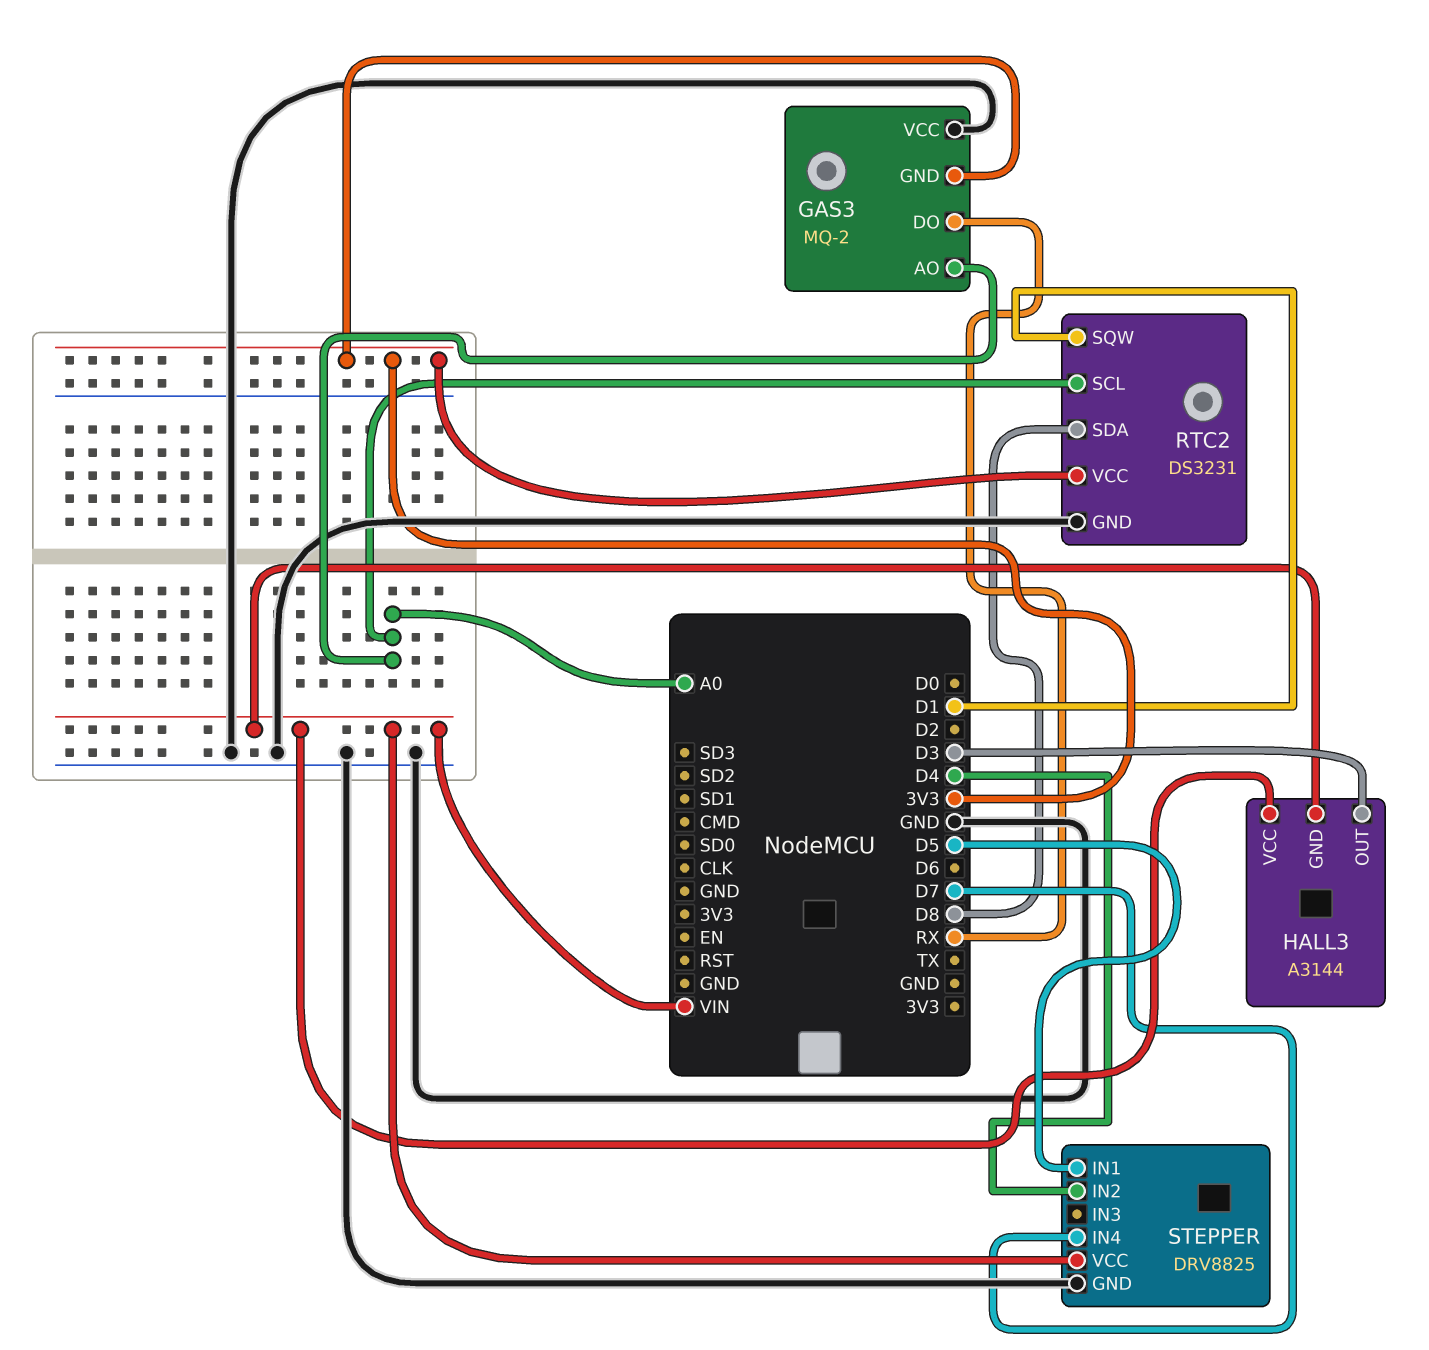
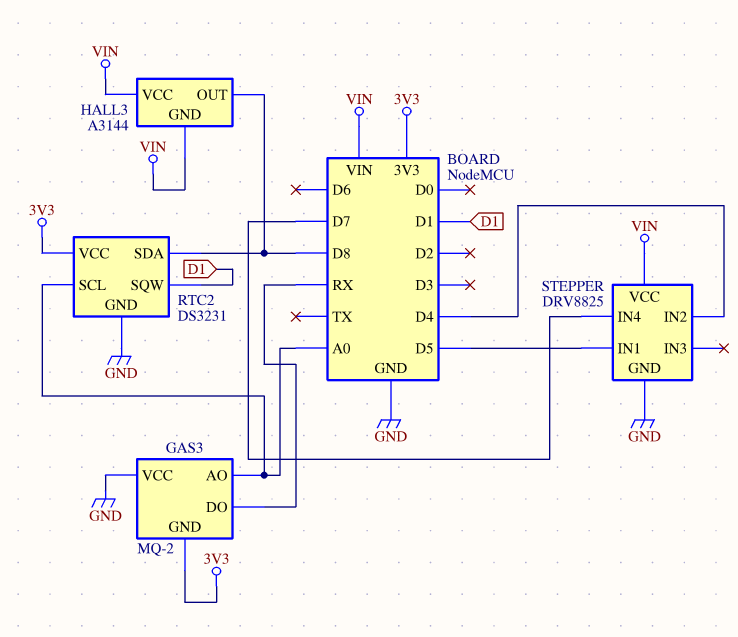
HALL3 pin OUT: D3 -> D8

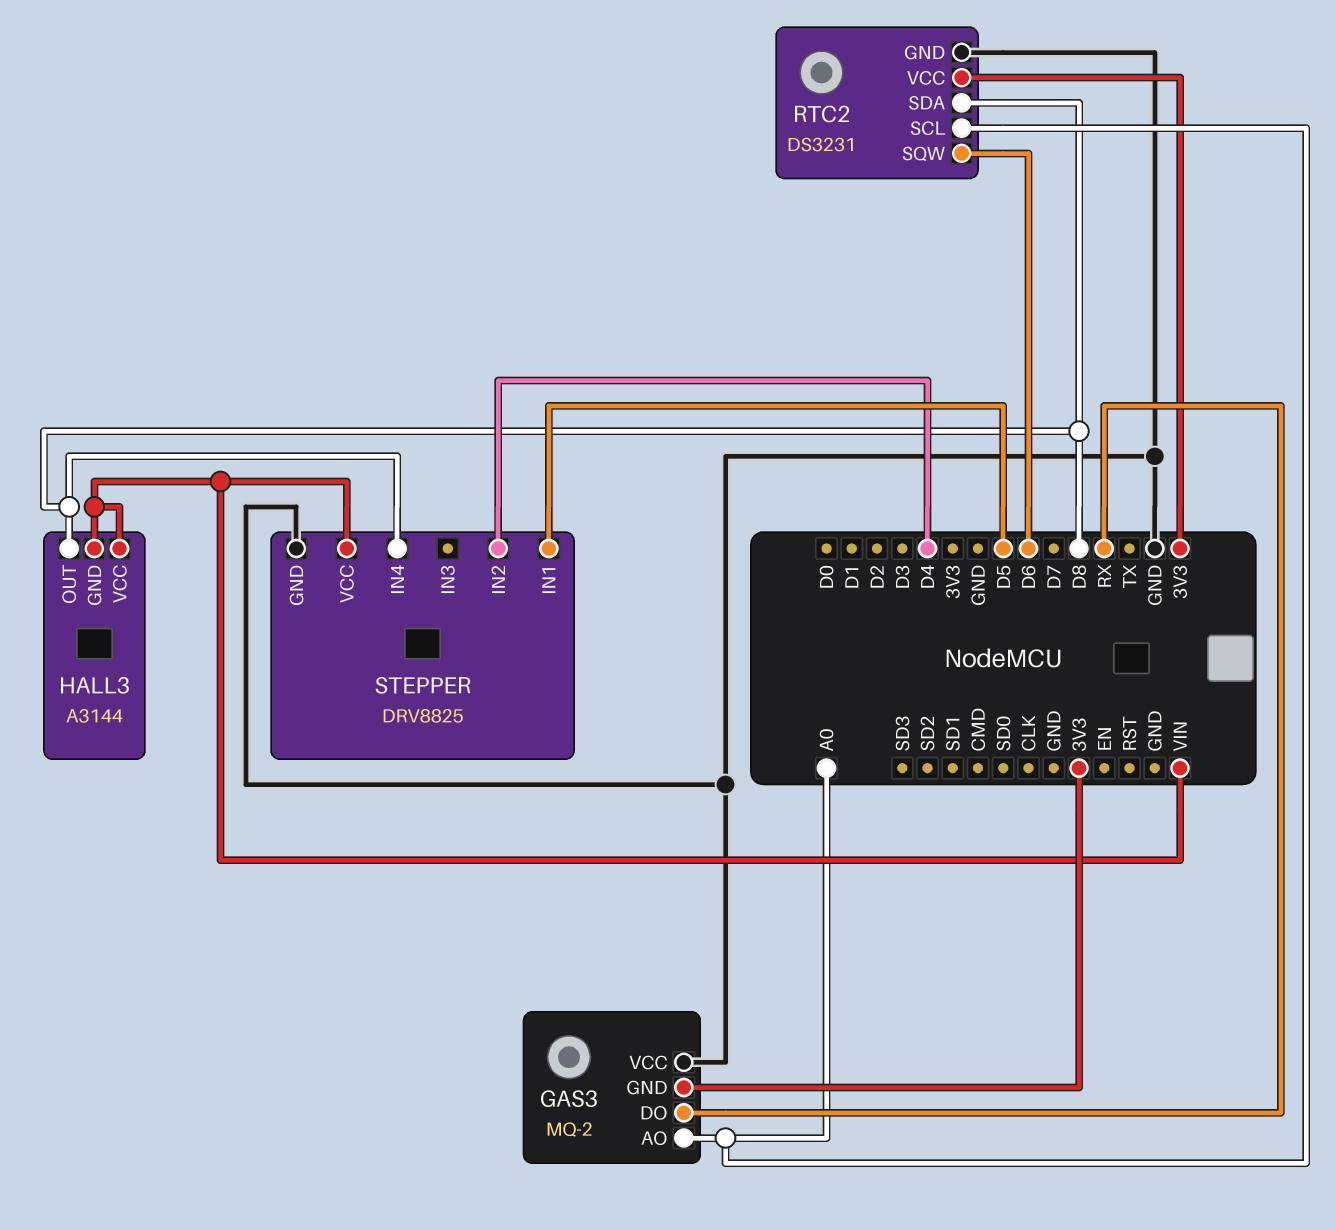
RTC2 pin SQW: D1 -> D6
STEPPER pin IN4: D7 -> D8

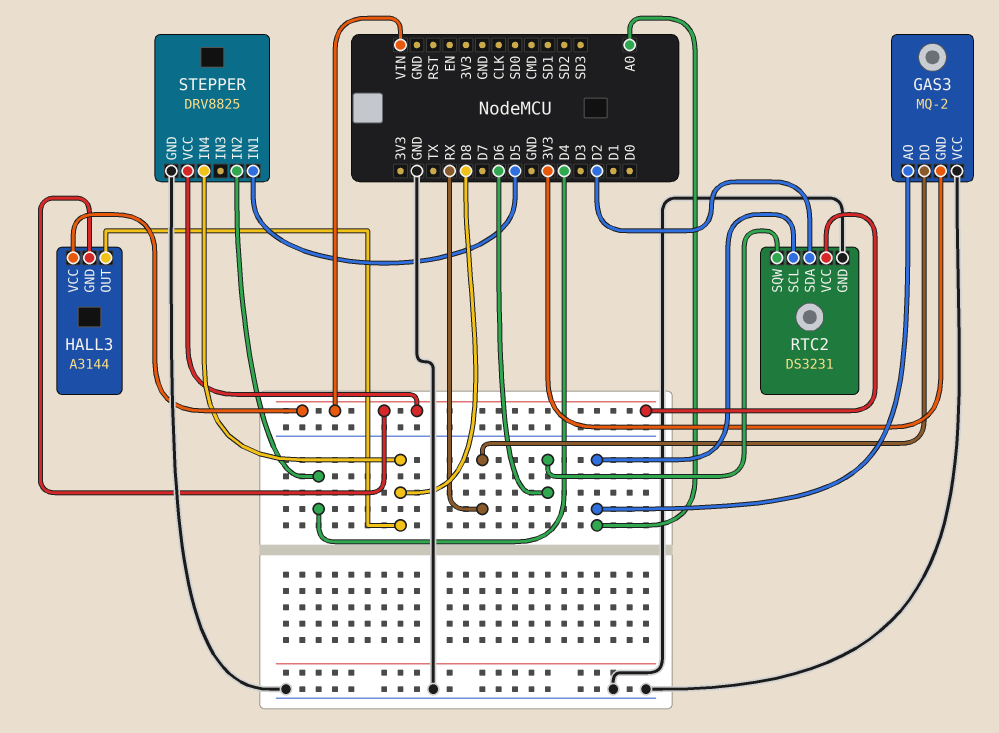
RTC2 pin SDA: D8 -> D2
RTC2 pin VCC: 3V3 -> VIN

